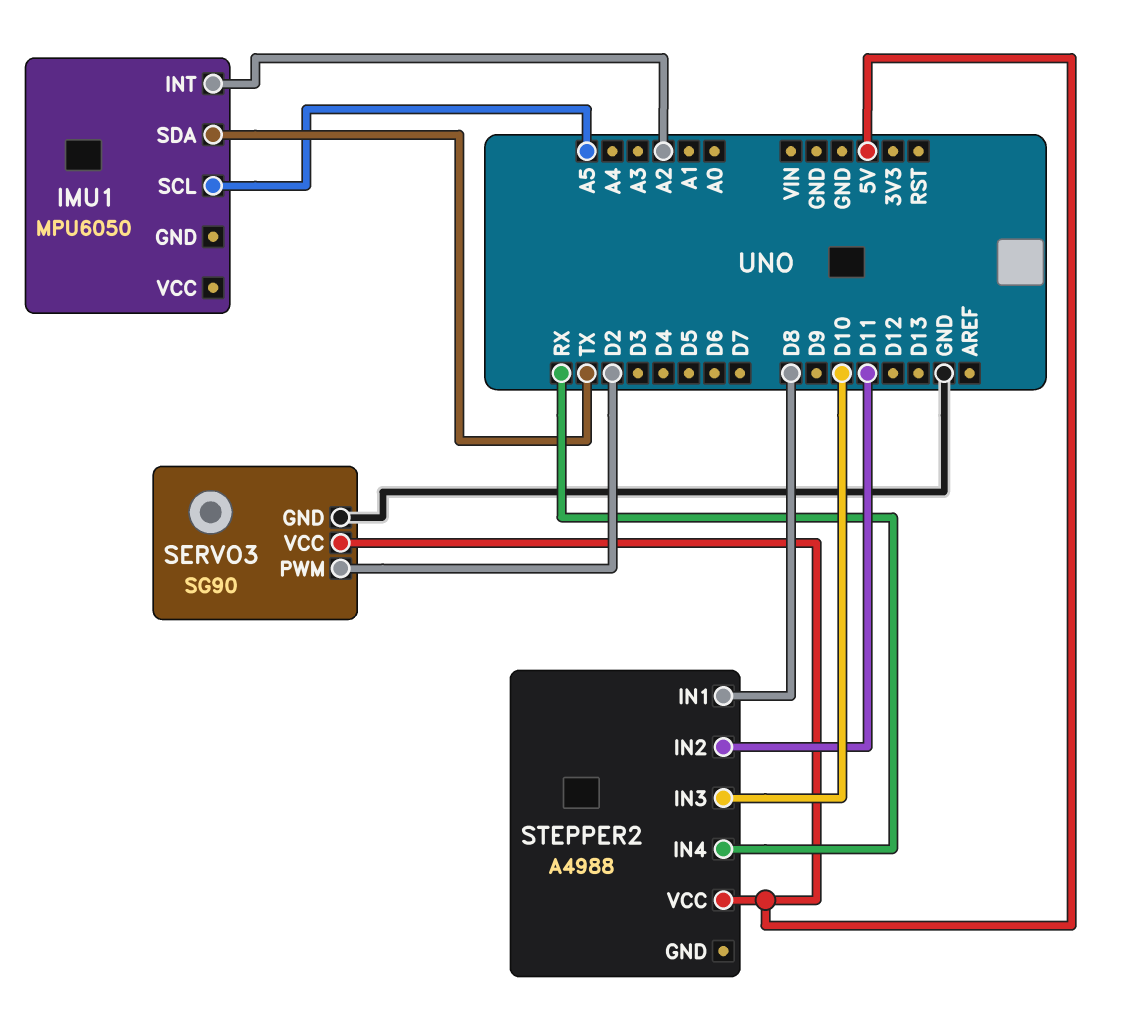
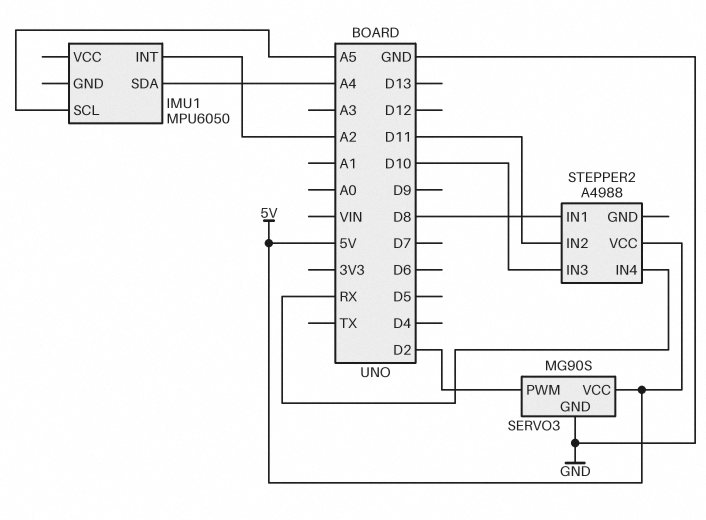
IMU1 pin SDA: TX -> A4
SERVO3: SG90 -> MG90S

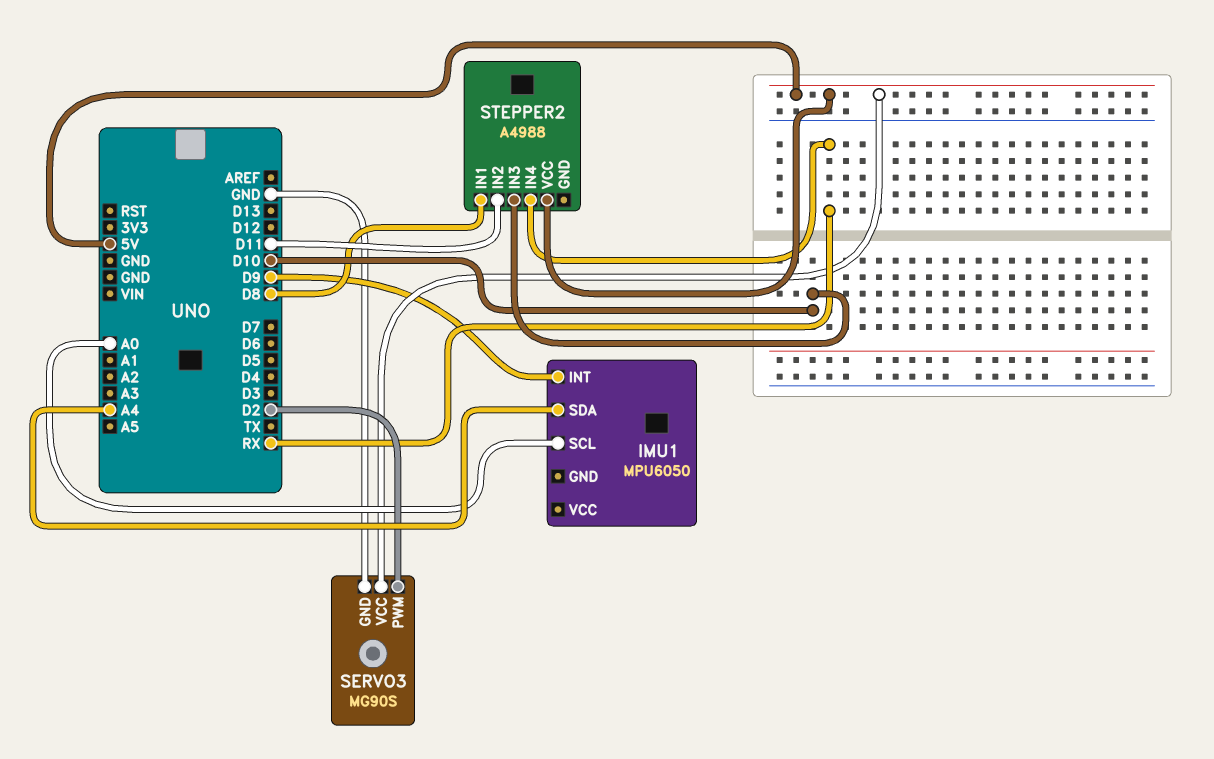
IMU1 pin INT: A2 -> D9
IMU1 pin SCL: A5 -> A0

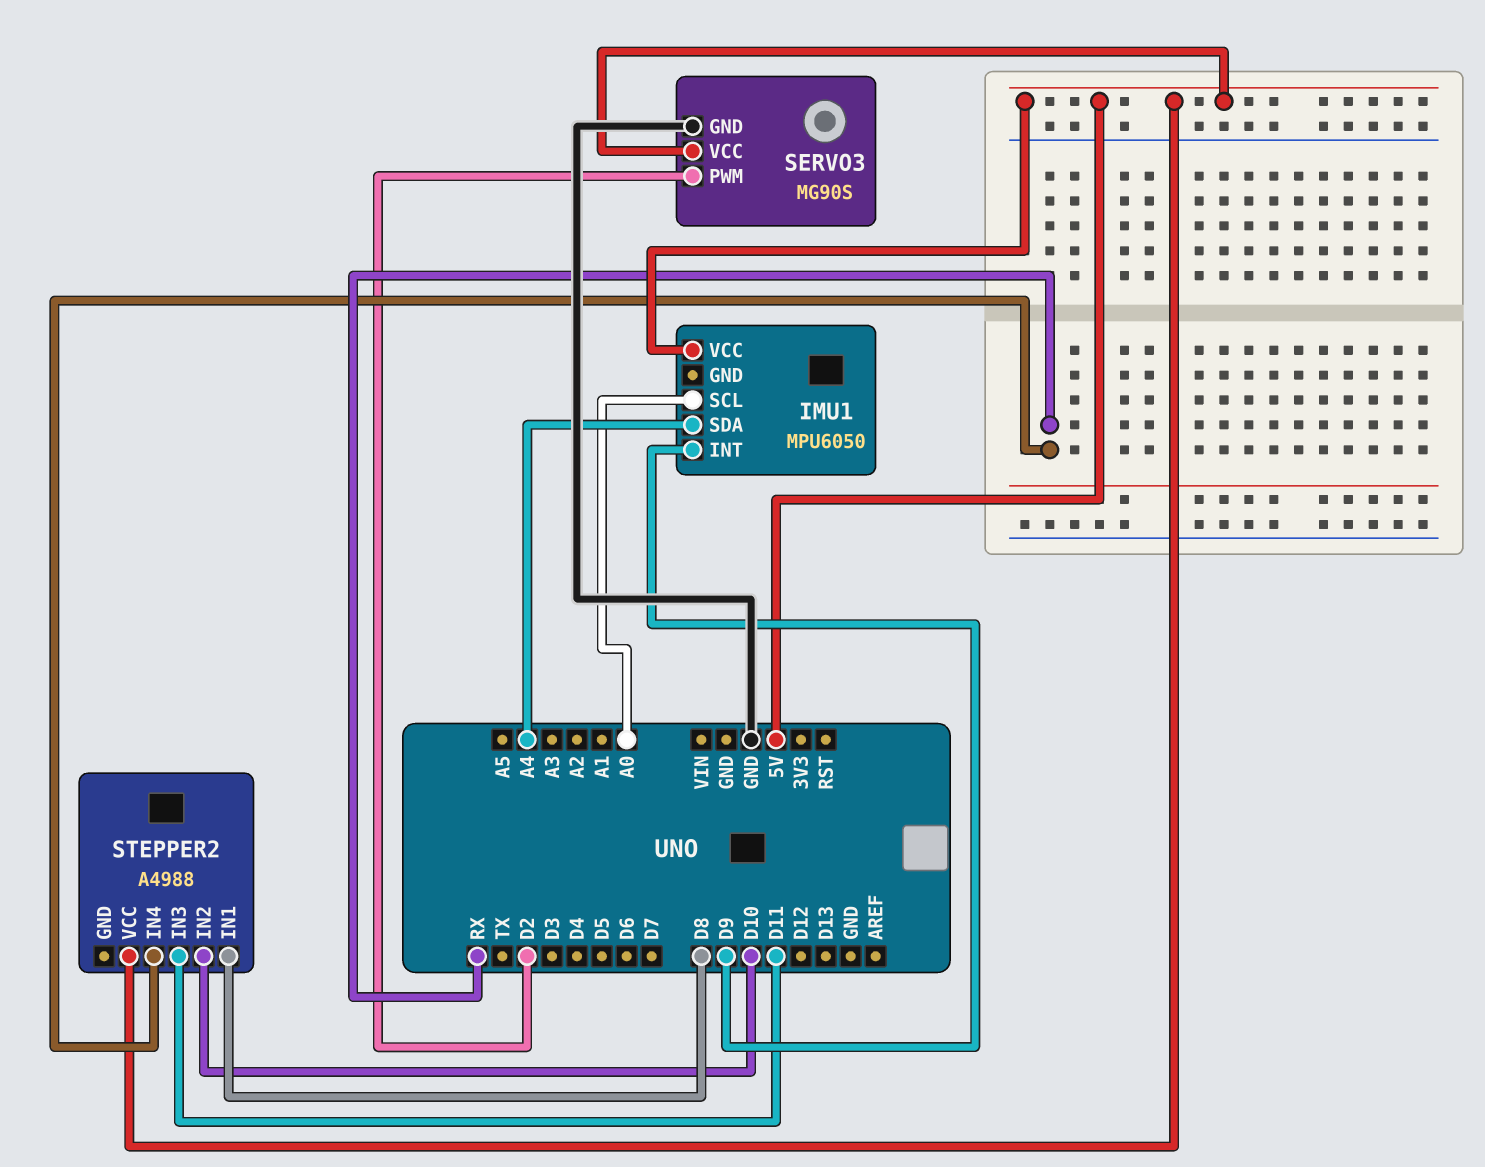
IMU1 pin VCC: none -> 5V
STEPPER2 pin IN2: D11 -> D10
STEPPER2 pin IN3: D10 -> D11

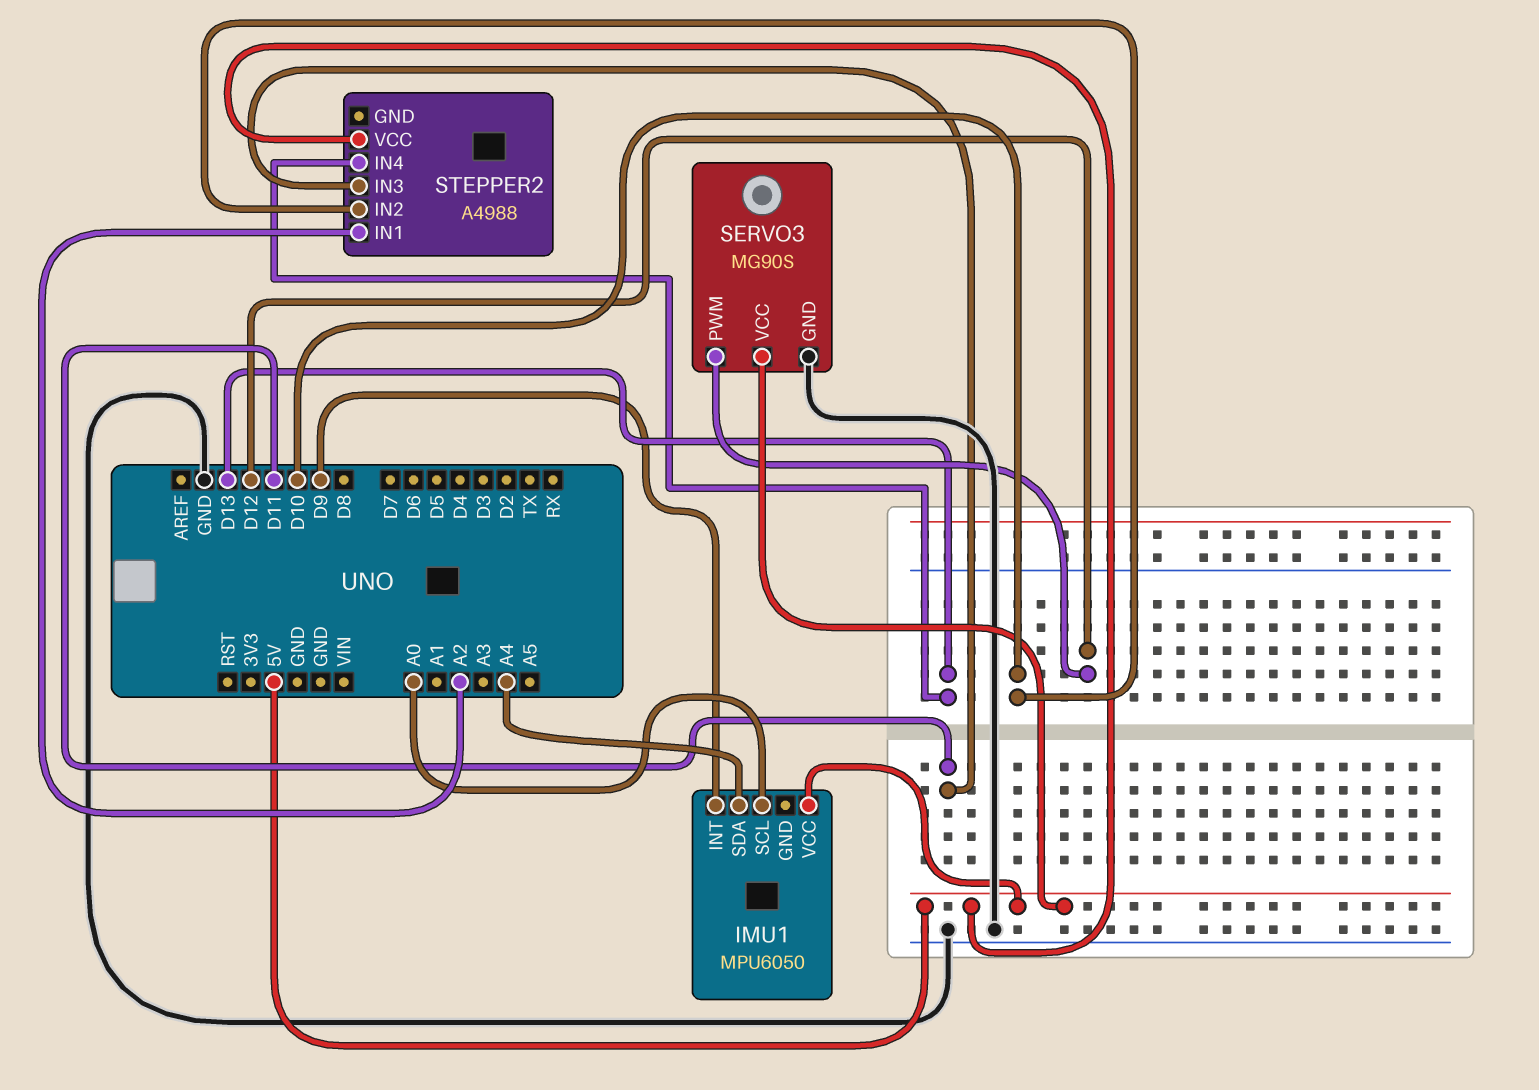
SERVO3 pin PWM: D2 -> D12
STEPPER2 pin IN1: D8 -> A2
STEPPER2 pin IN4: RX -> D13

